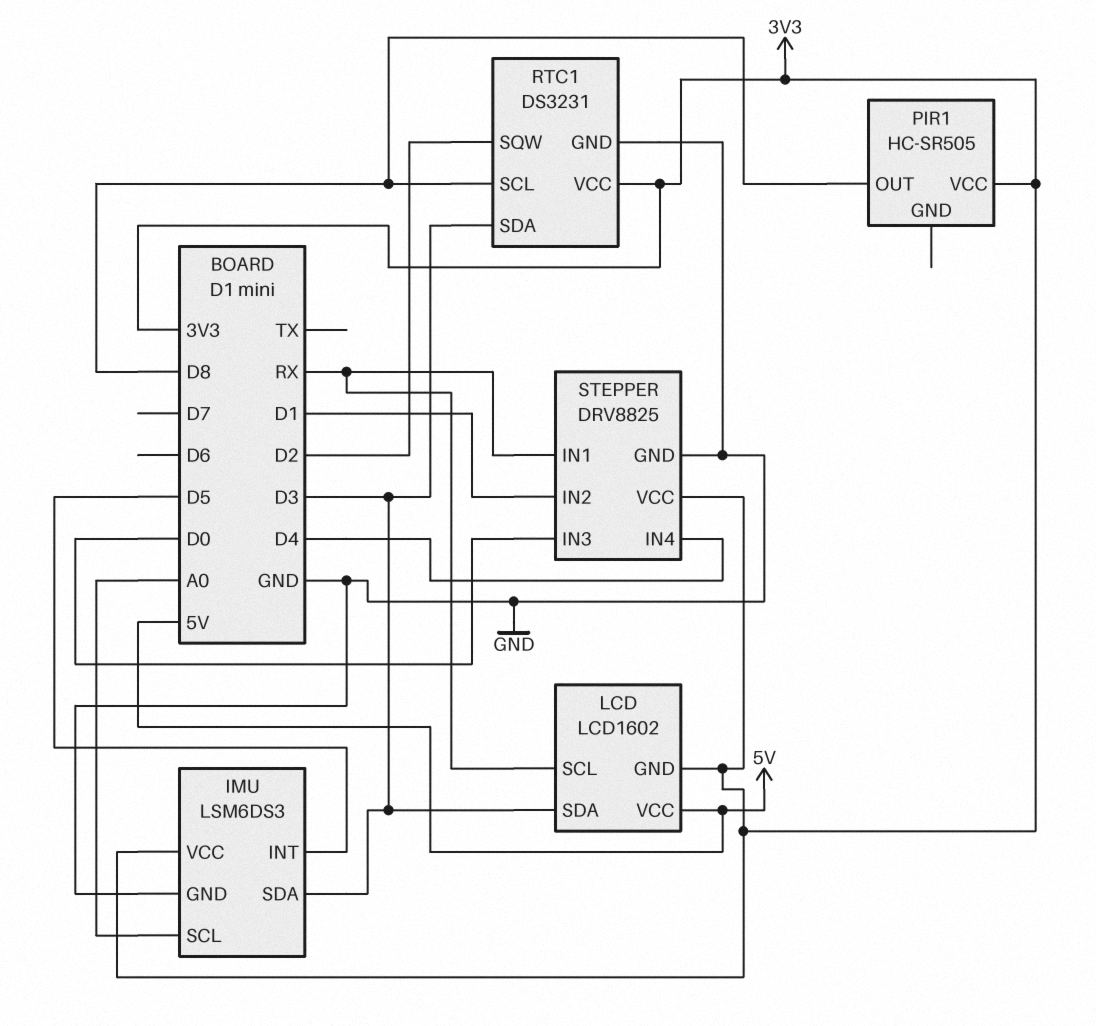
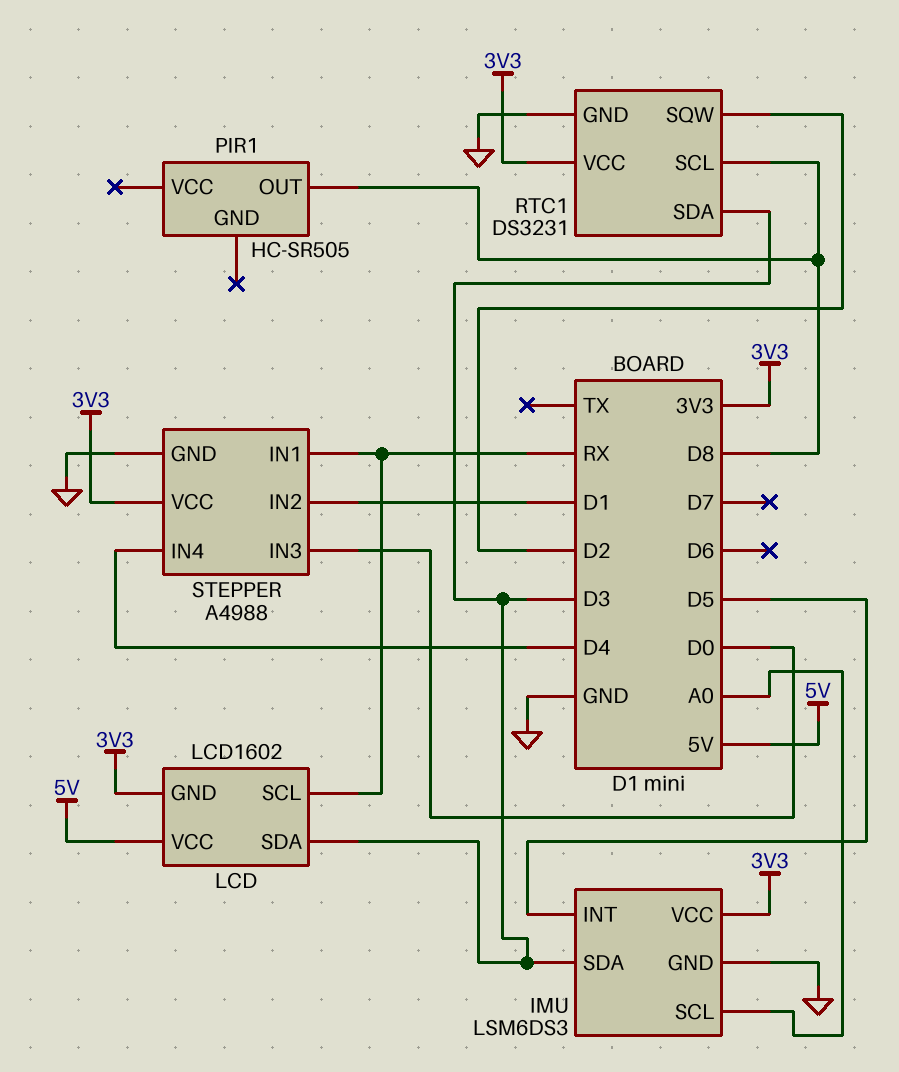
PIR1 pin VCC: 3V3 -> none
STEPPER: DRV8825 -> A4988

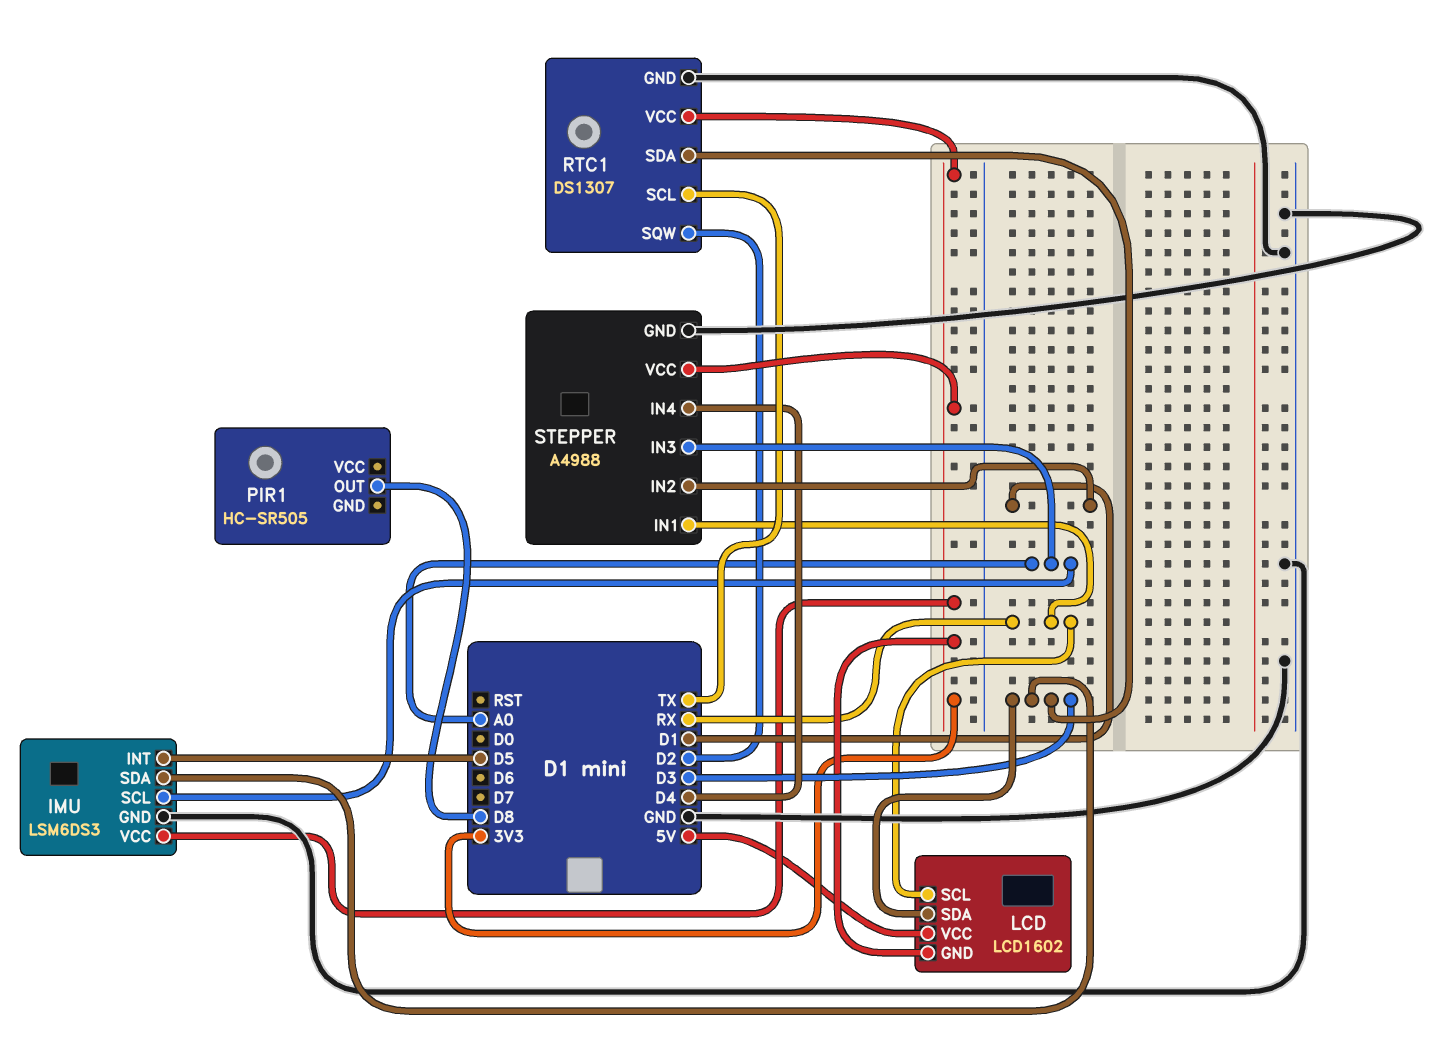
RTC1: DS3231 -> DS1307
RTC1 pin SCL: D8 -> TX
STEPPER pin IN3: D0 -> A0

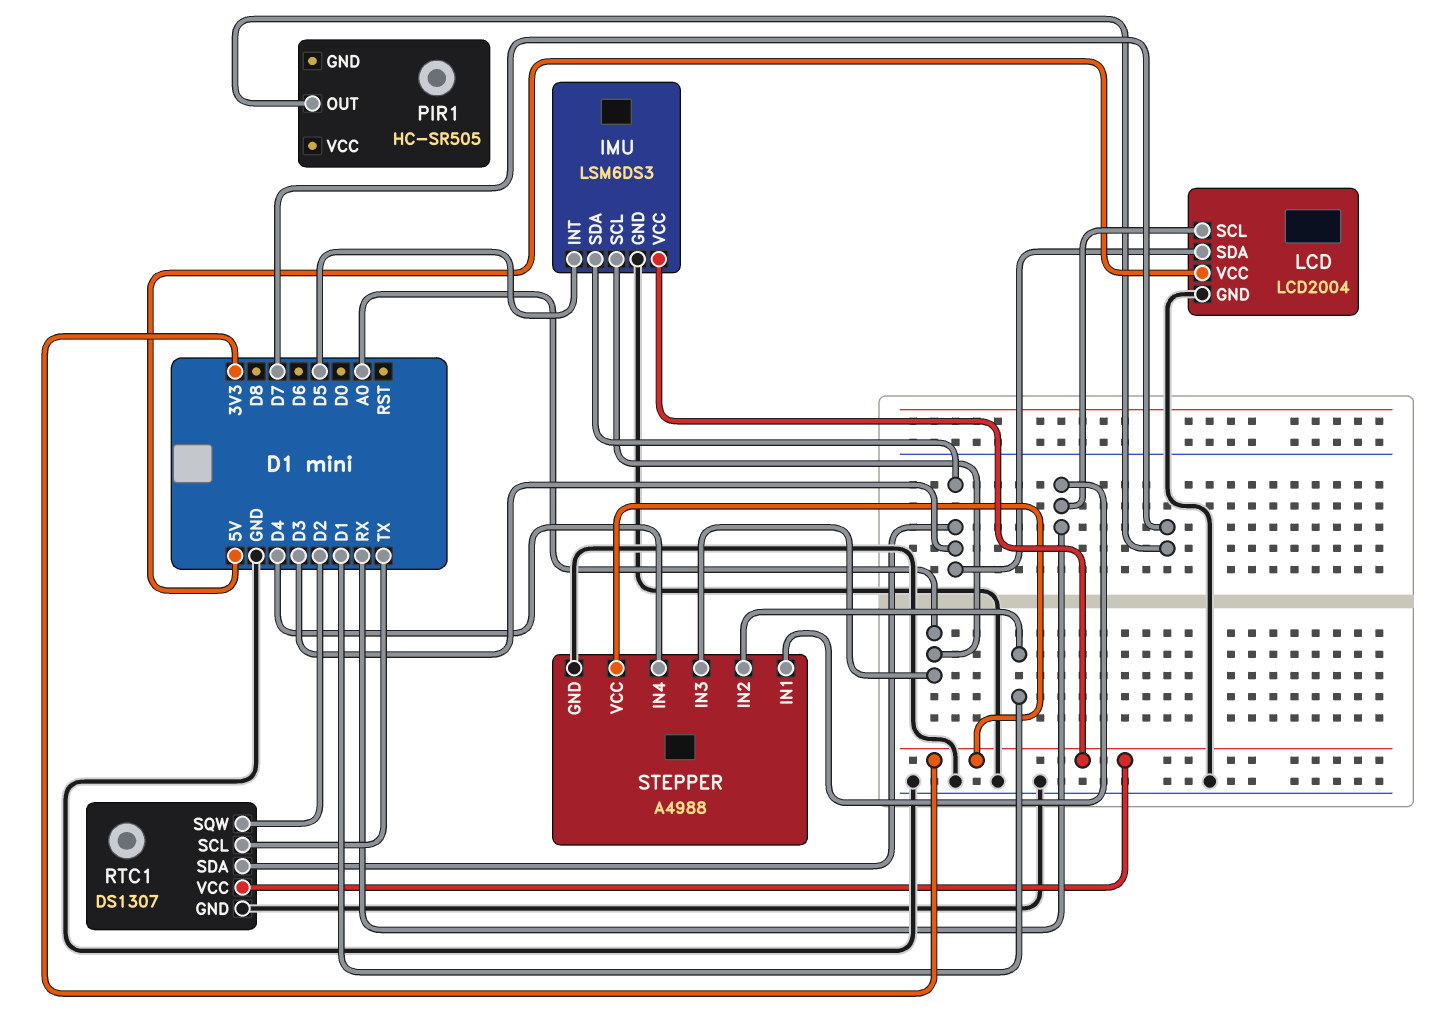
LCD: LCD1602 -> LCD2004
LCD pin GND: 3V3 -> GND
PIR1 pin OUT: D8 -> D7

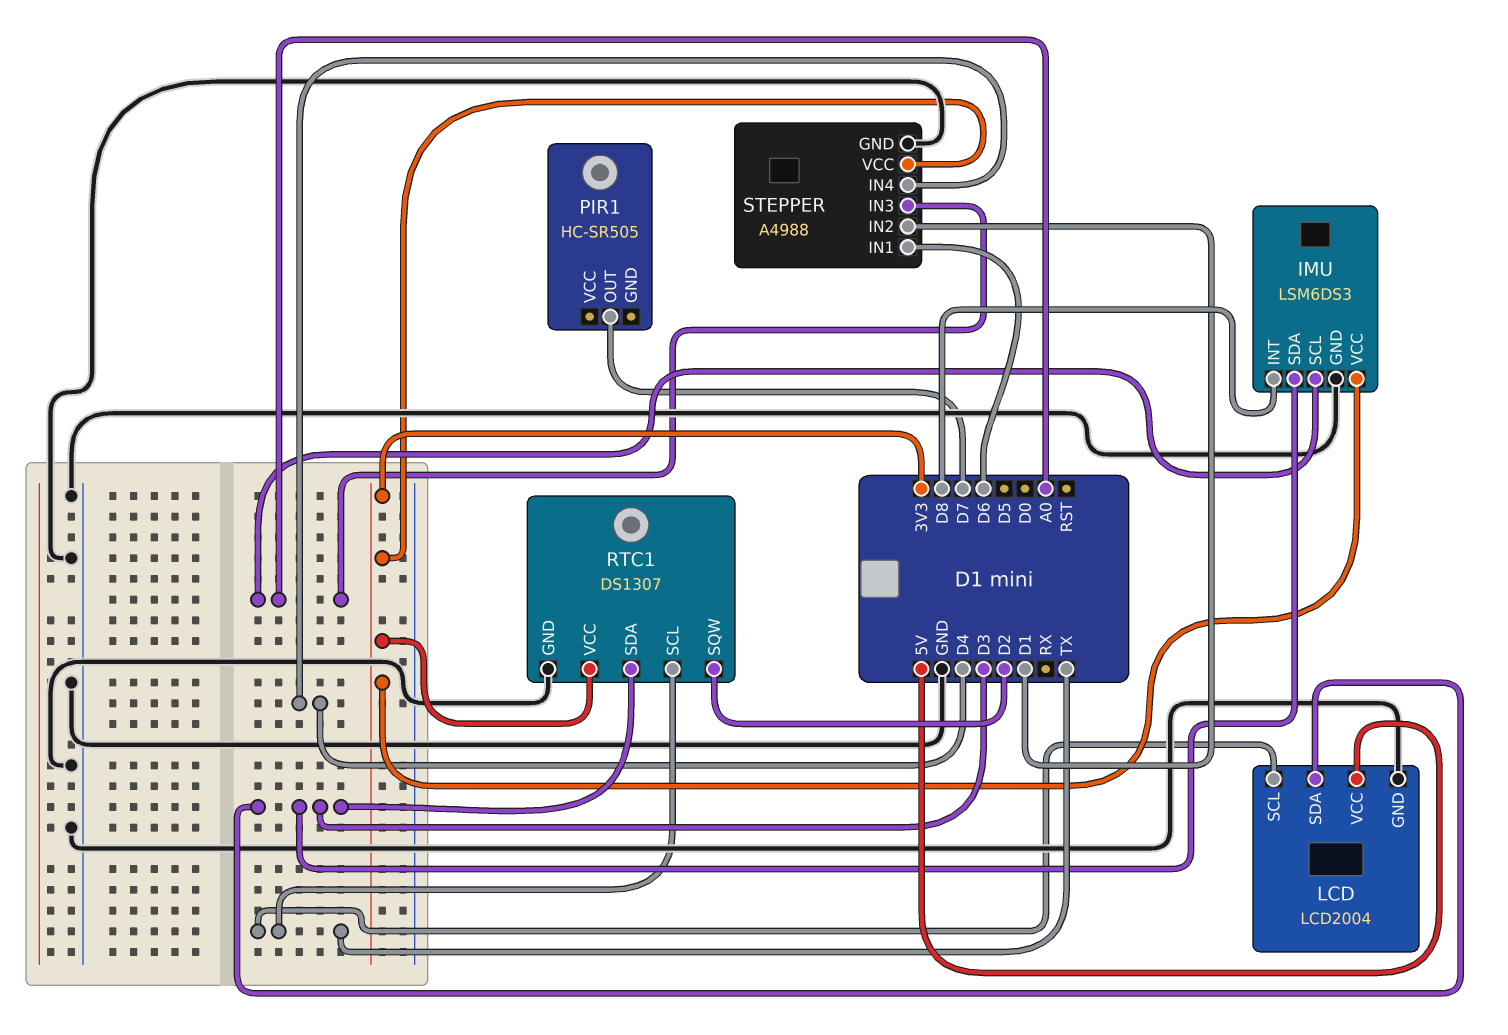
IMU pin INT: D5 -> D8
LCD pin SCL: RX -> TX
STEPPER pin IN1: RX -> D6

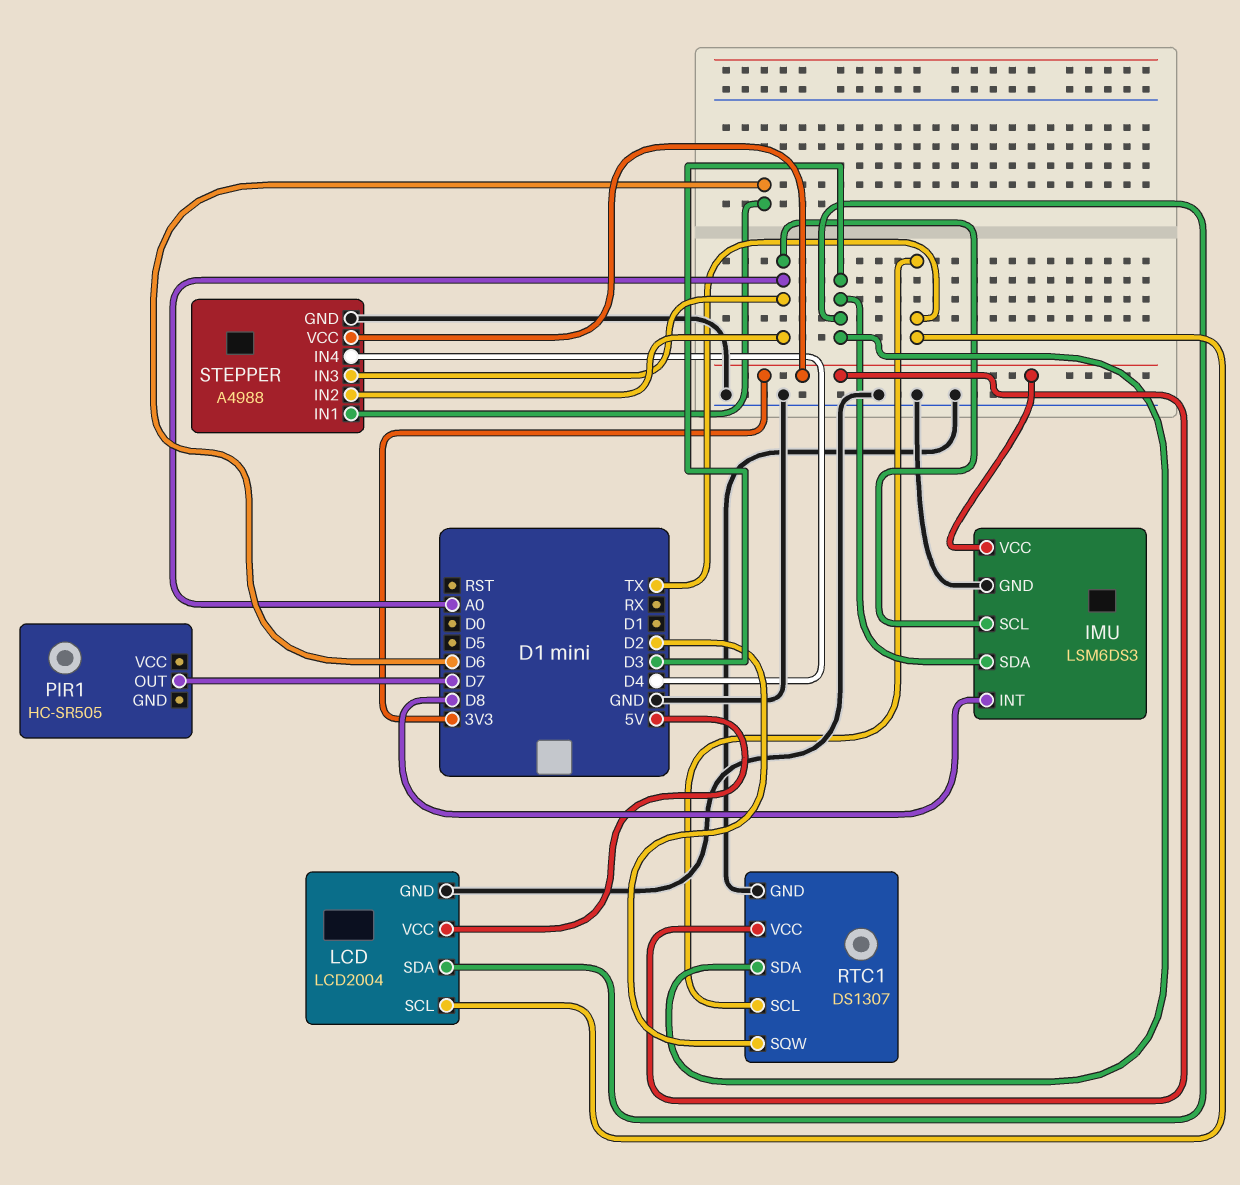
STEPPER pin IN2: D1 -> A0

